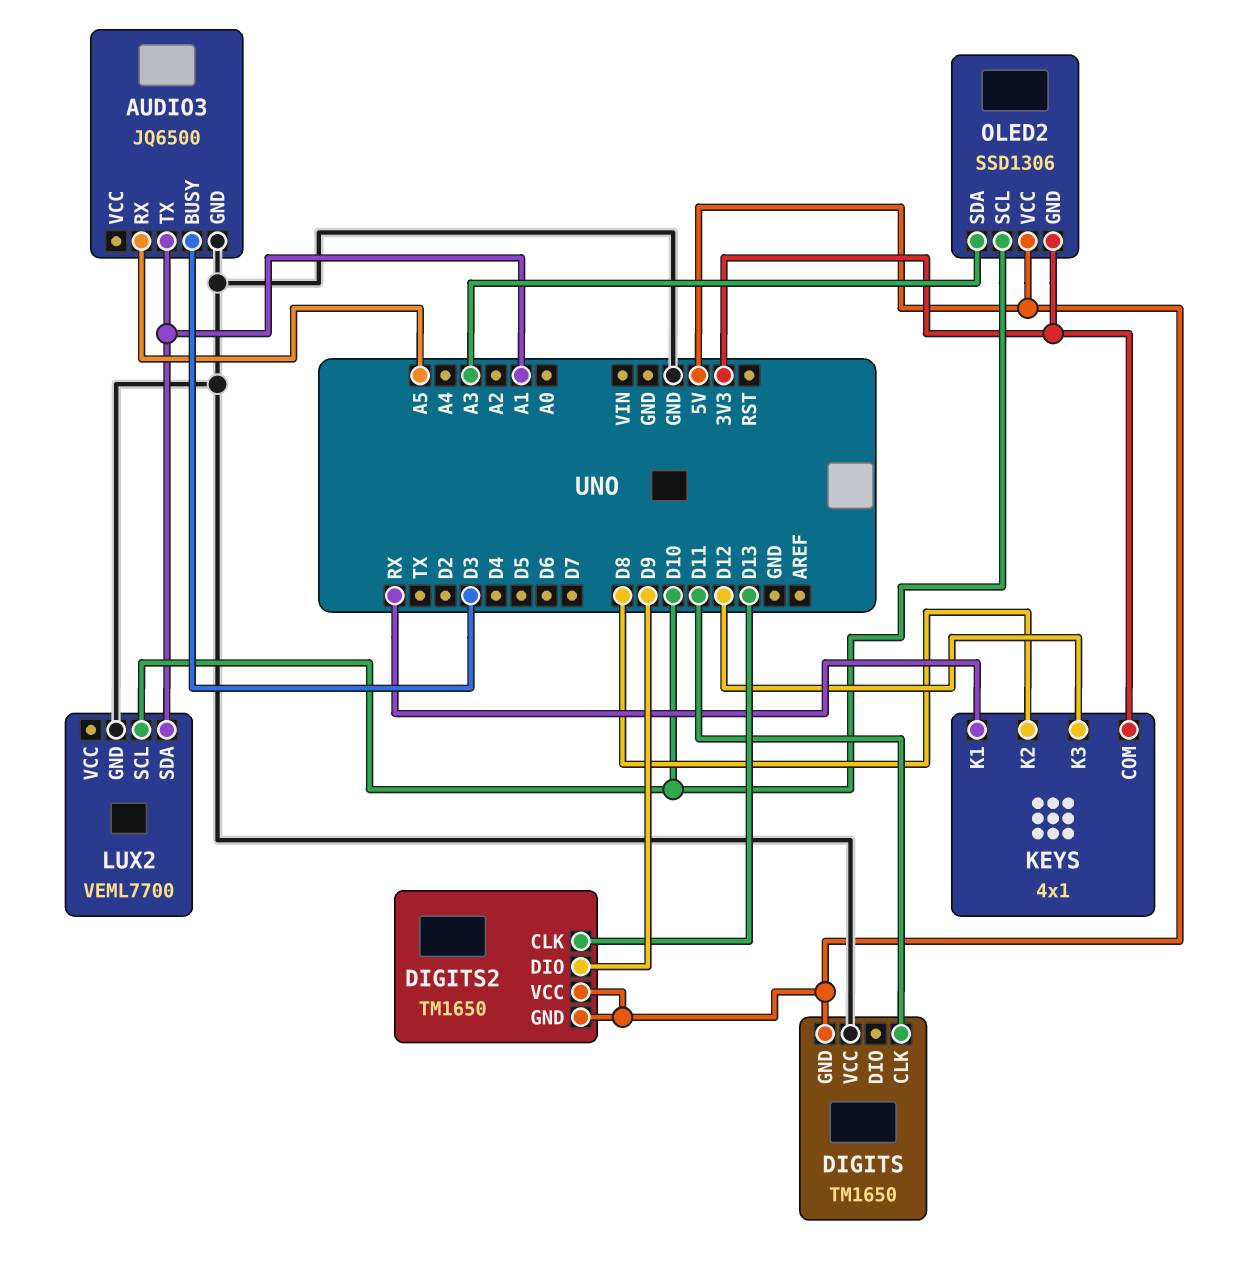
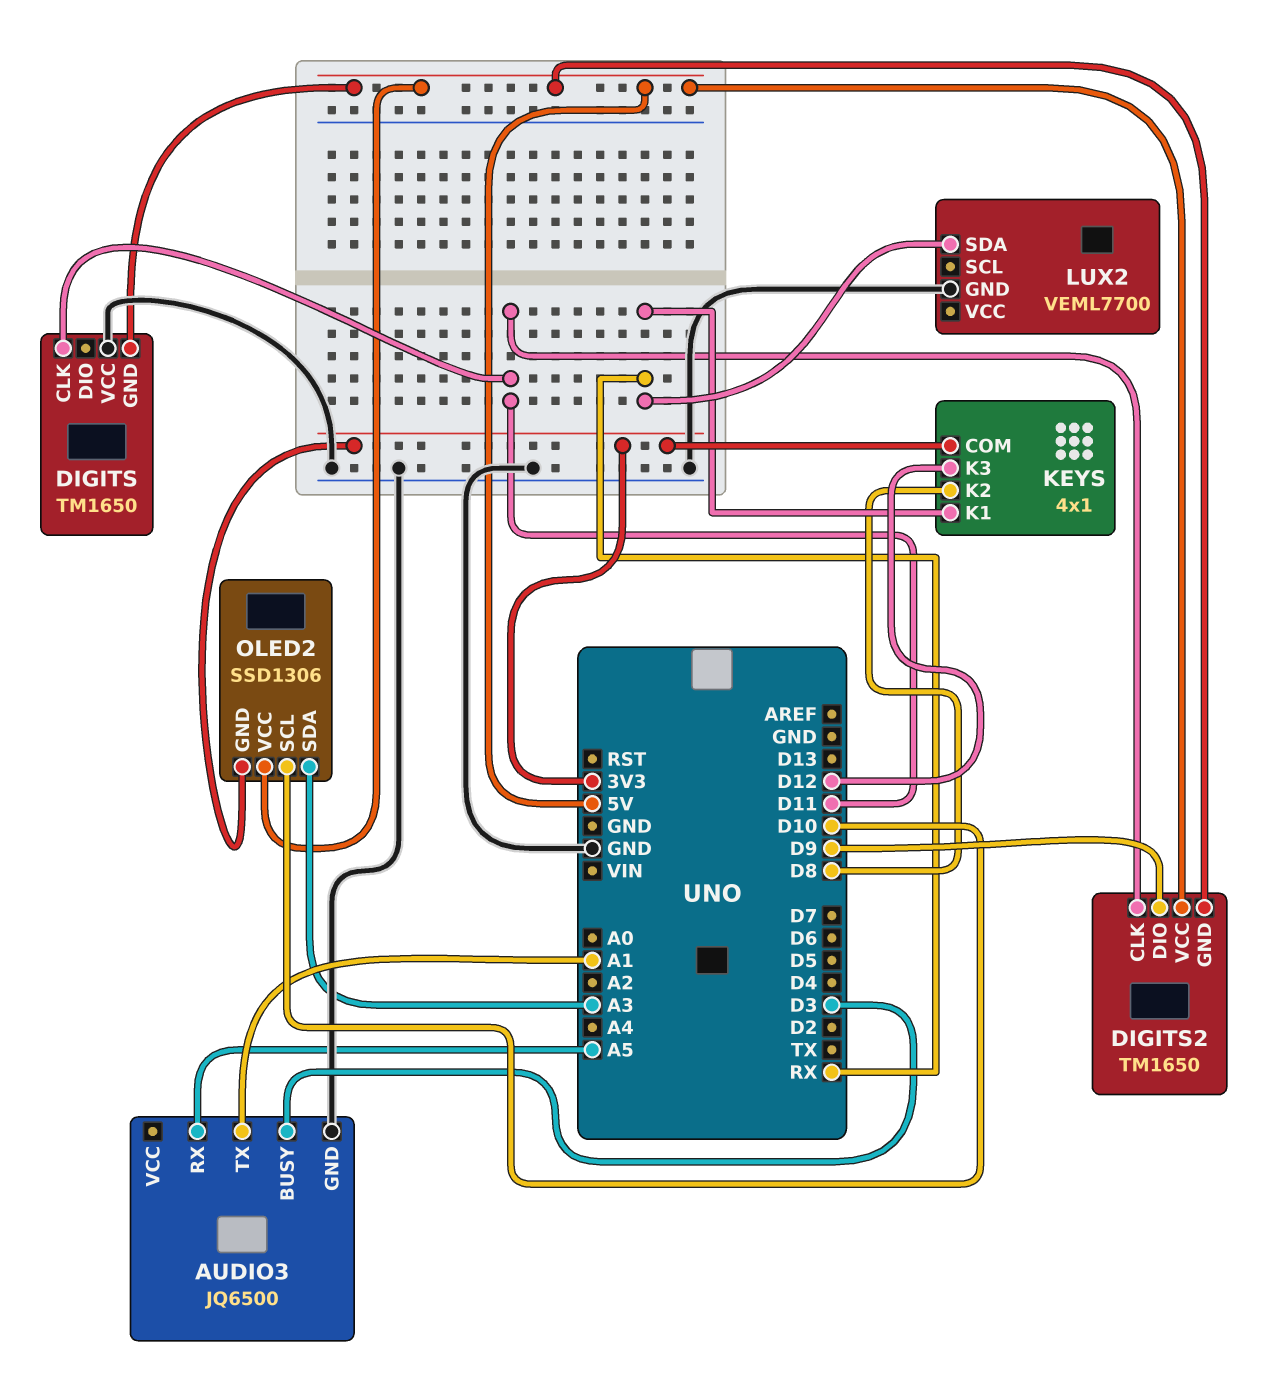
DIGITS2 pin CLK: D13 -> D11
LUX2 pin SCL: D10 -> none
LUX2 pin SDA: A1 -> RX

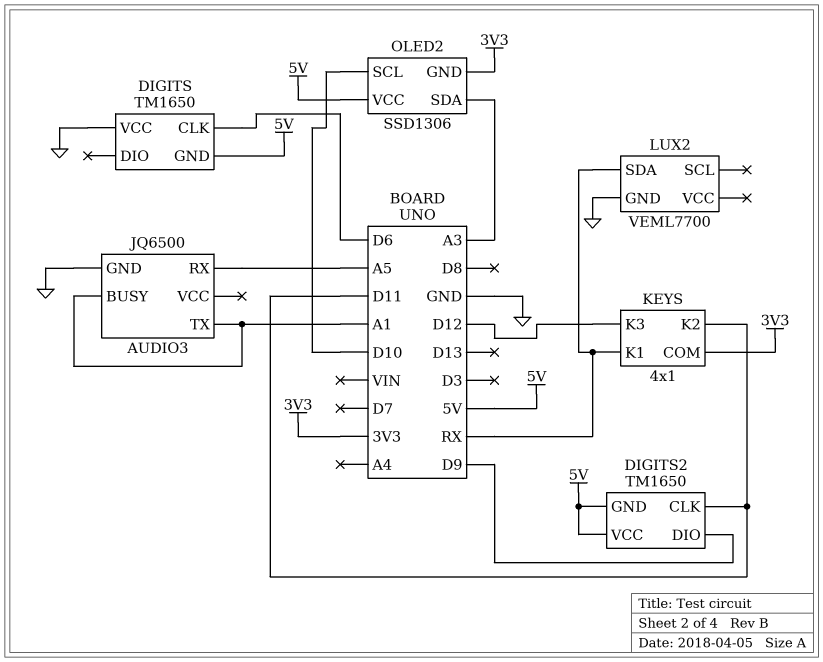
AUDIO3 pin BUSY: D3 -> A1
DIGITS pin CLK: D11 -> D6
KEYS pin K2: D8 -> D11

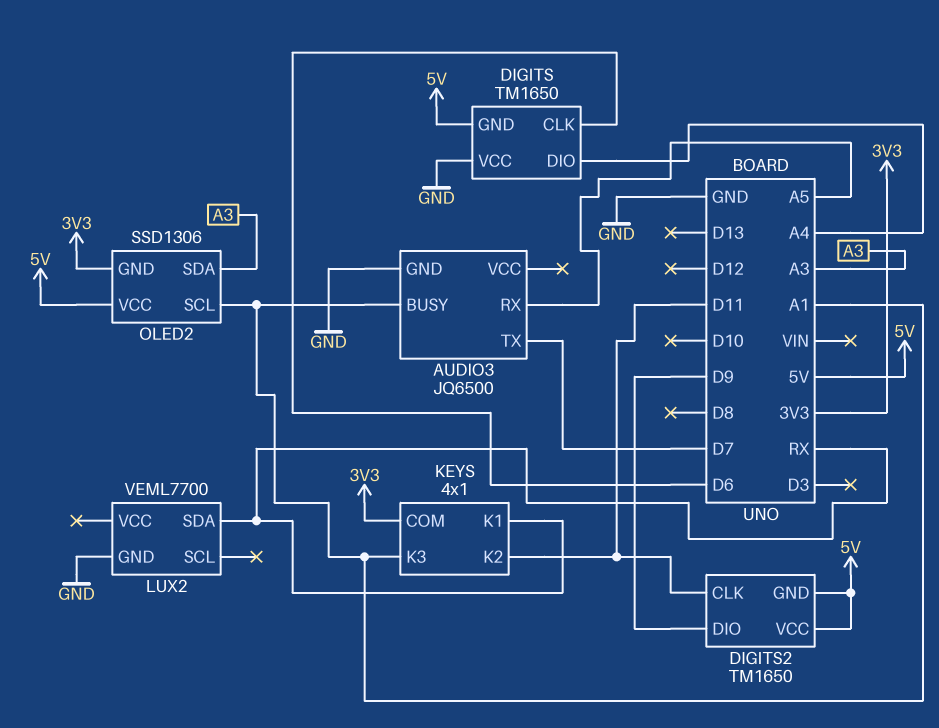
AUDIO3 pin TX: A1 -> D7
DIGITS pin DIO: none -> A4
KEYS pin K3: D12 -> A1
OLED2 pin SCL: D10 -> A1

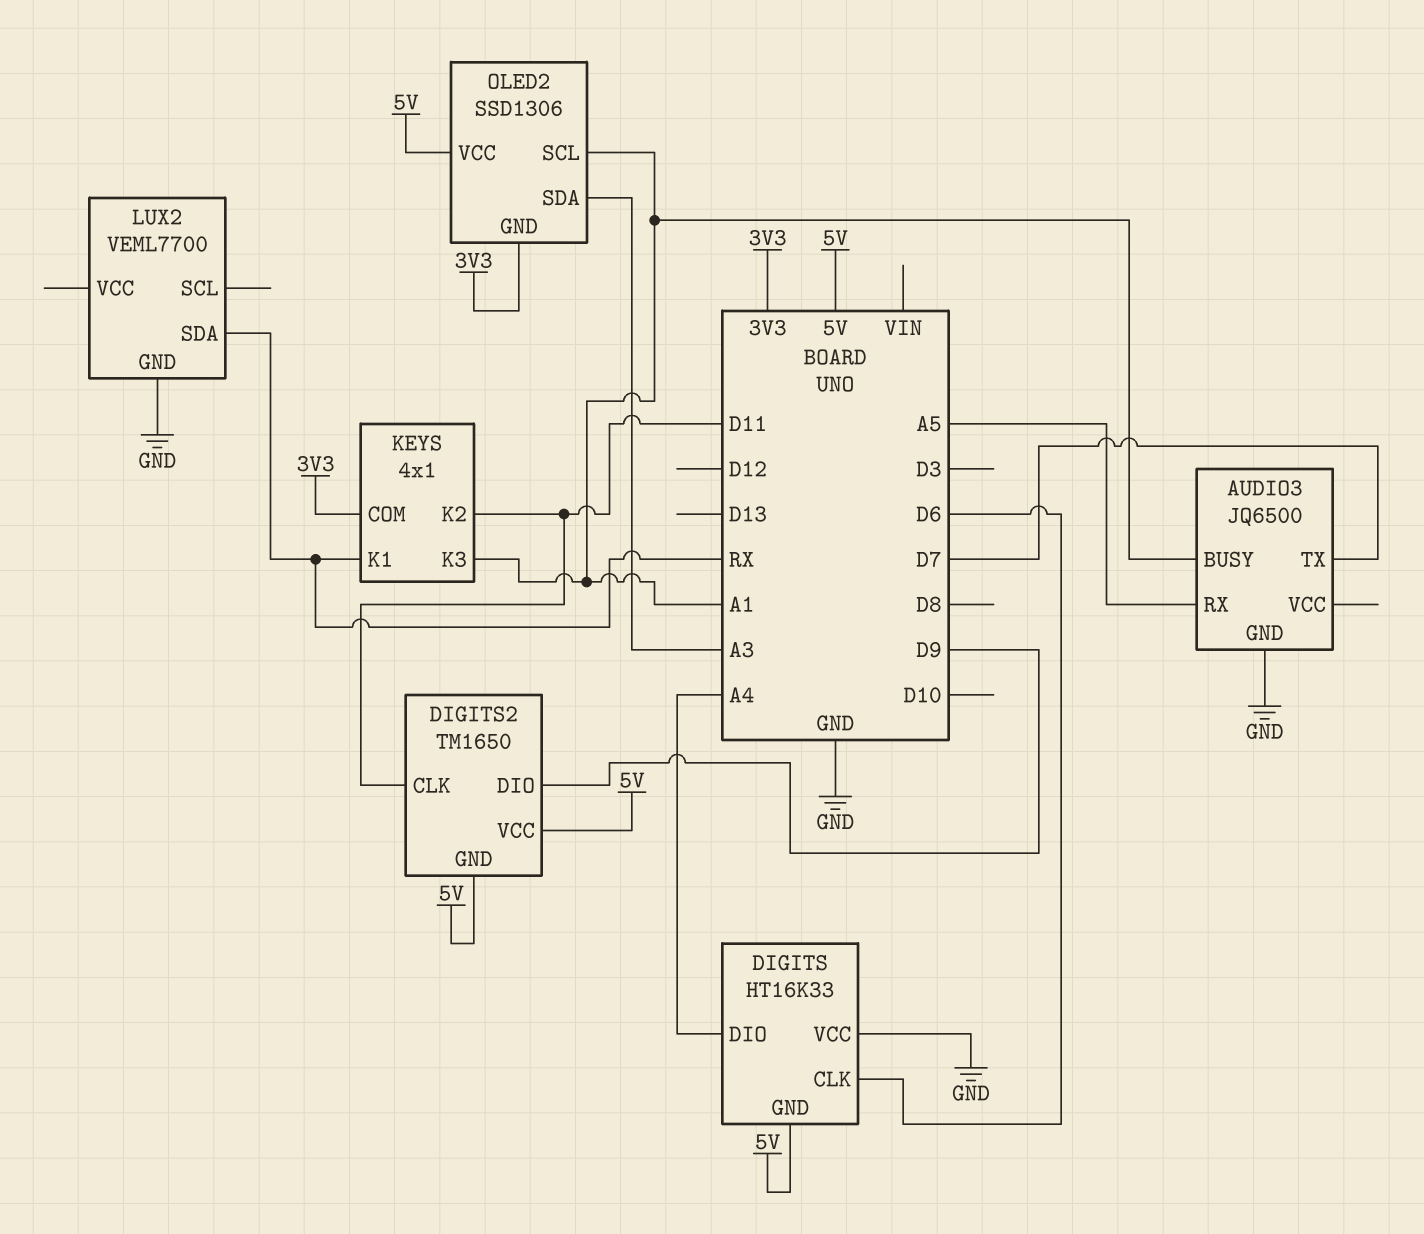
DIGITS: TM1650 -> HT16K33

